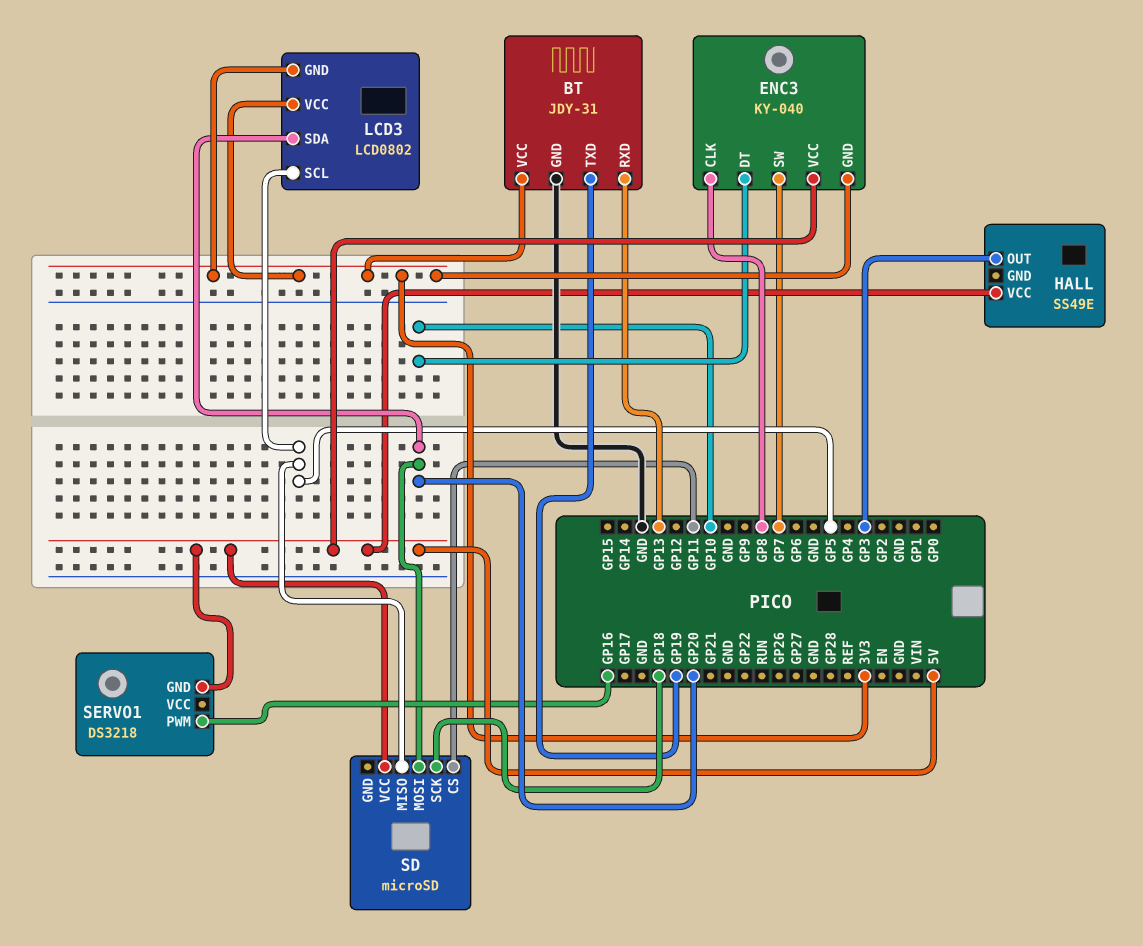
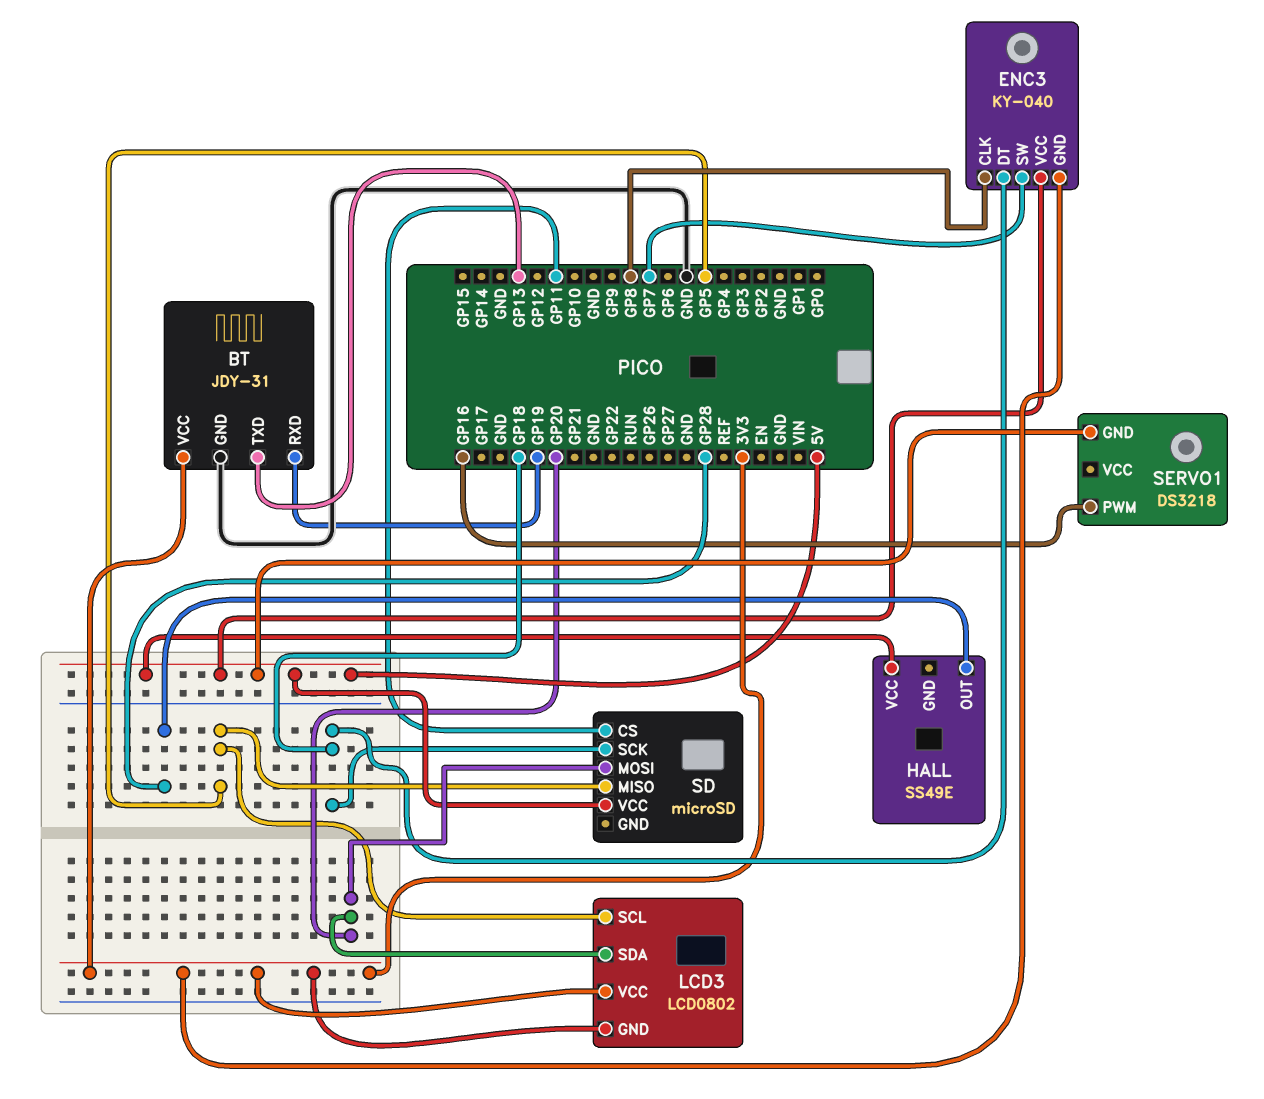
BT pin RXD: GP13 -> GP19
BT pin TXD: GP19 -> GP13
ENC3 pin DT: GP10 -> GP18
HALL pin OUT: GP3 -> GP28

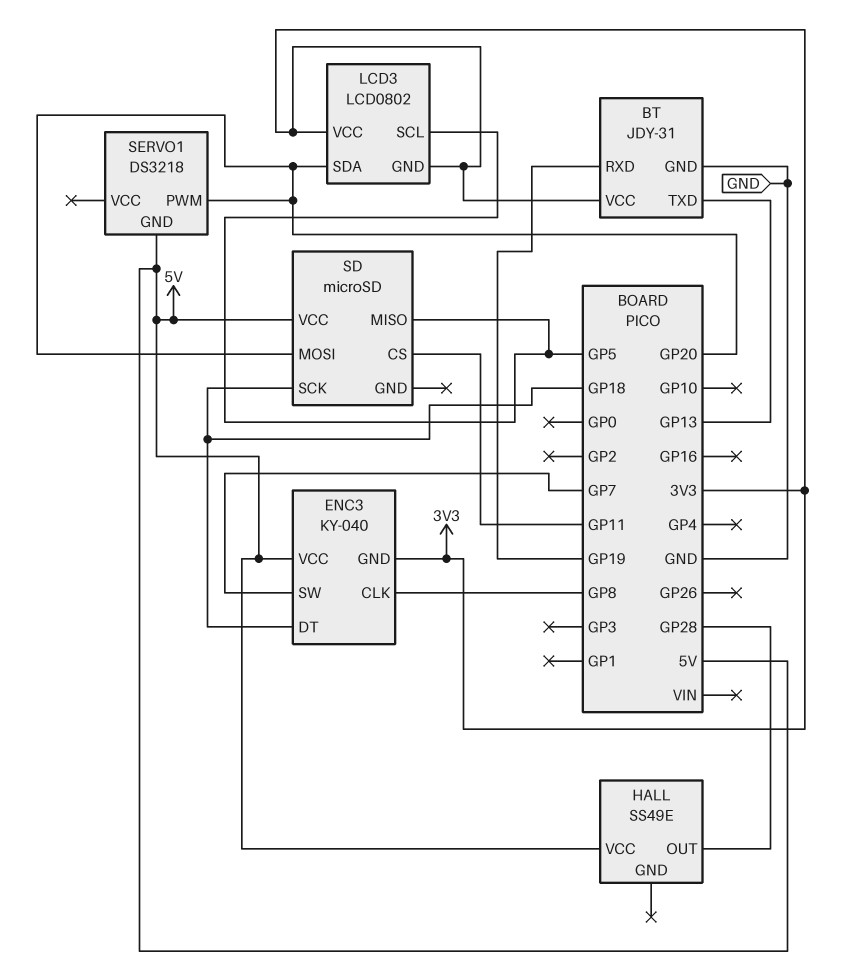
SERVO1 pin PWM: GP16 -> GP20

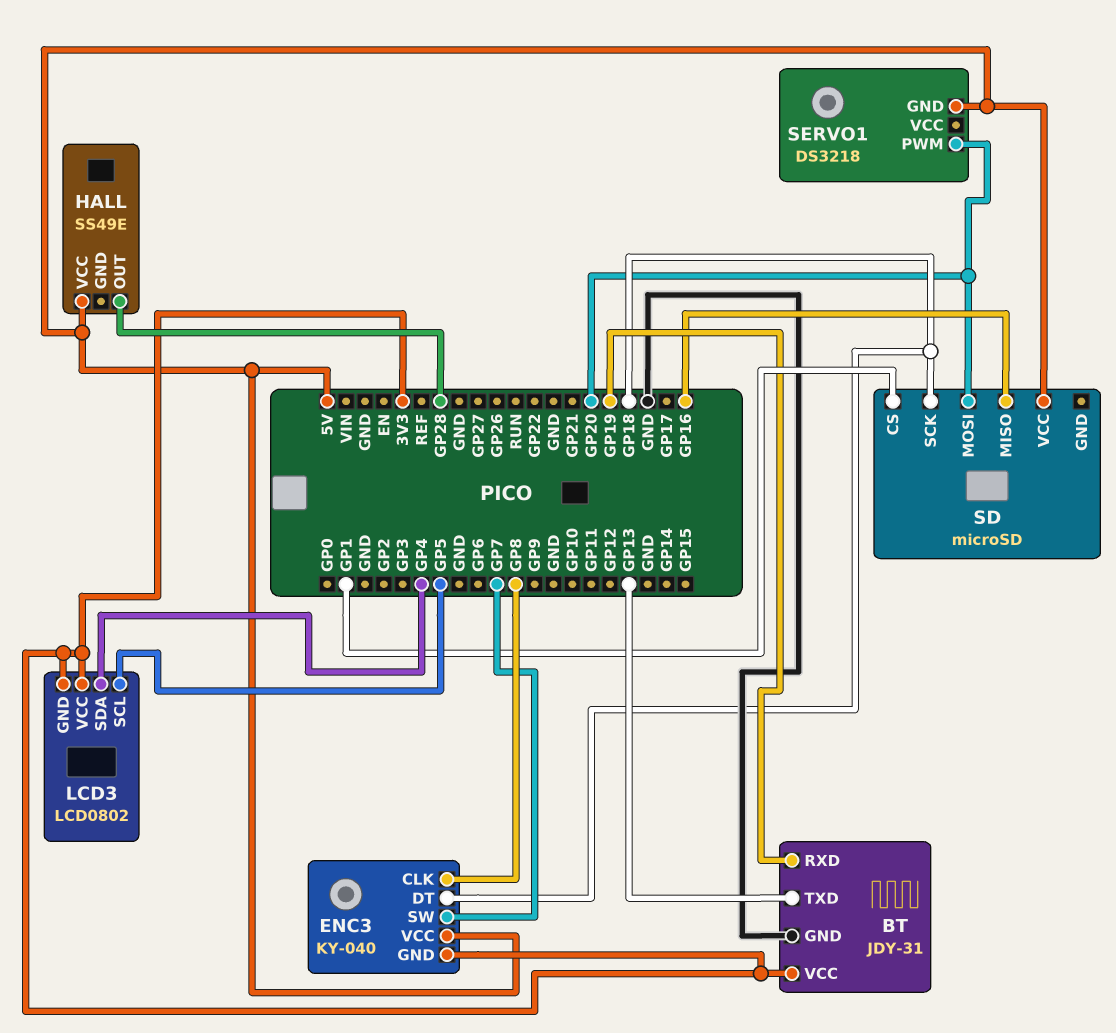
LCD3 pin SDA: GP20 -> GP4
SD pin CS: GP11 -> GP1
SD pin MISO: GP5 -> GP16

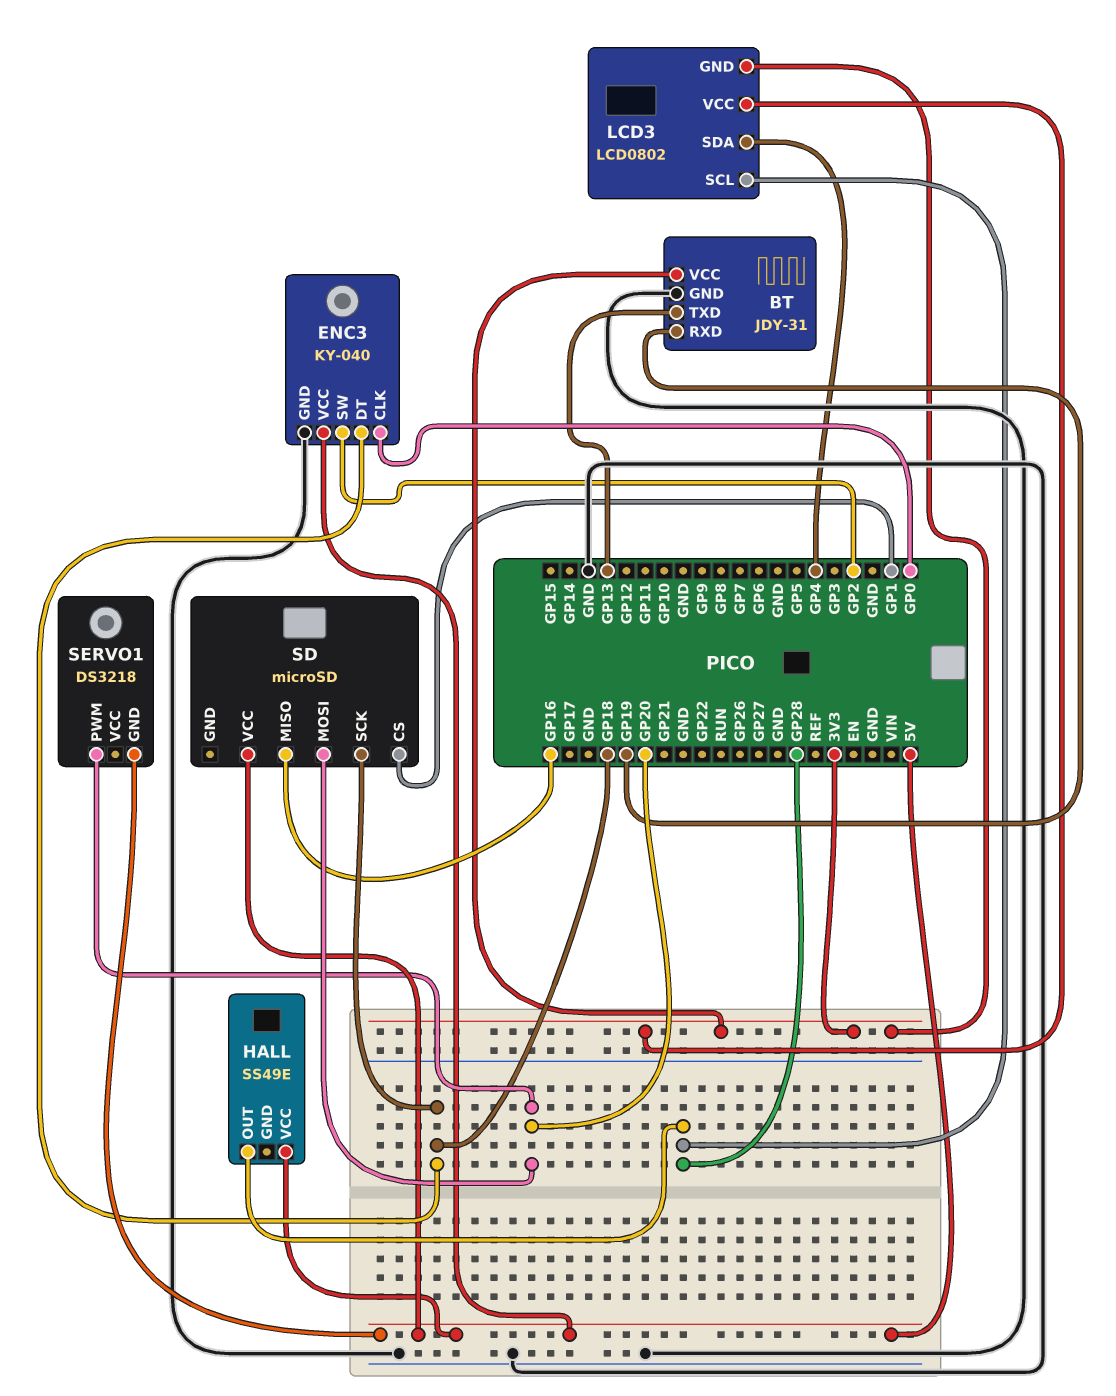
ENC3 pin CLK: GP8 -> GP0
ENC3 pin GND: 3V3 -> GND
ENC3 pin SW: GP7 -> GP2
LCD3 pin SCL: GP5 -> GP28

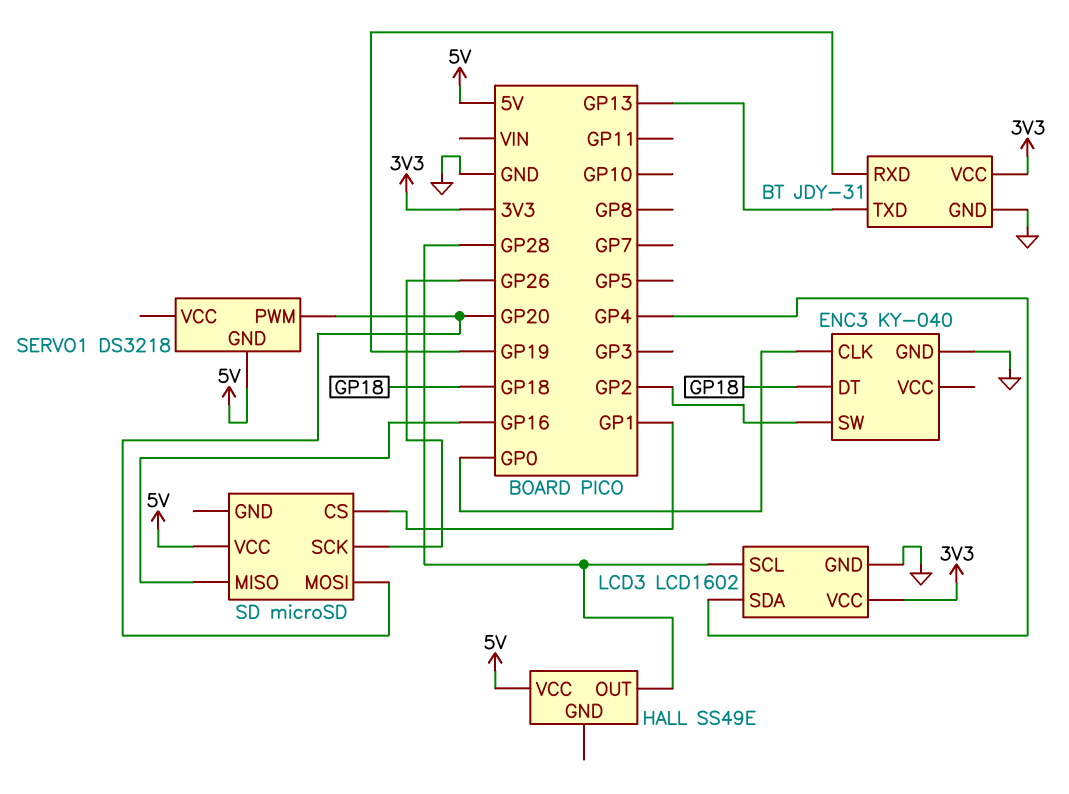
ENC3 pin VCC: 5V -> none
LCD3: LCD0802 -> LCD1602
LCD3 pin GND: 3V3 -> GND
SD pin SCK: GP18 -> GP26

